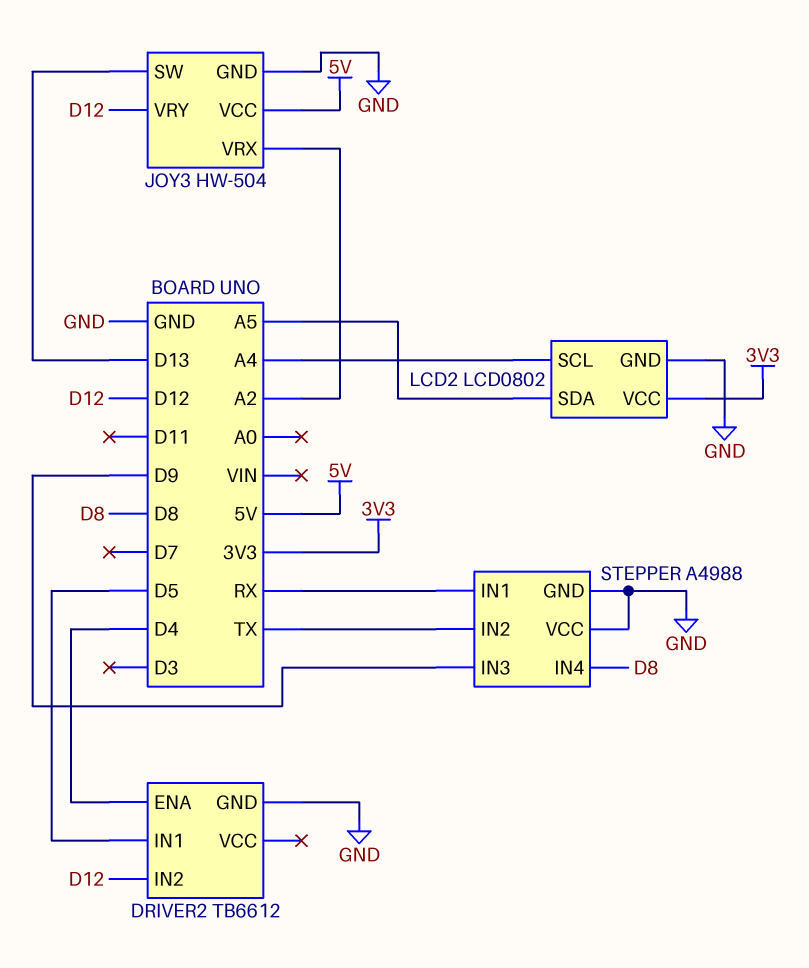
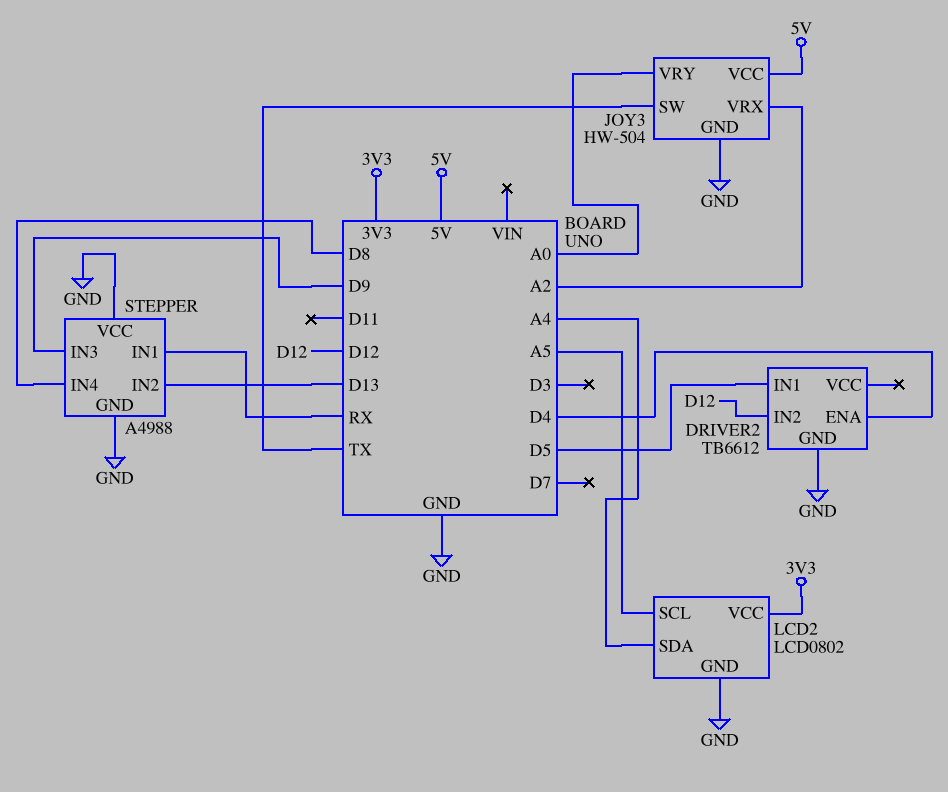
JOY3 pin SW: D13 -> TX
JOY3 pin VRY: D12 -> A0
LCD2 pin SCL: A4 -> A5
LCD2 pin SDA: A5 -> A4
STEPPER pin IN2: TX -> D13

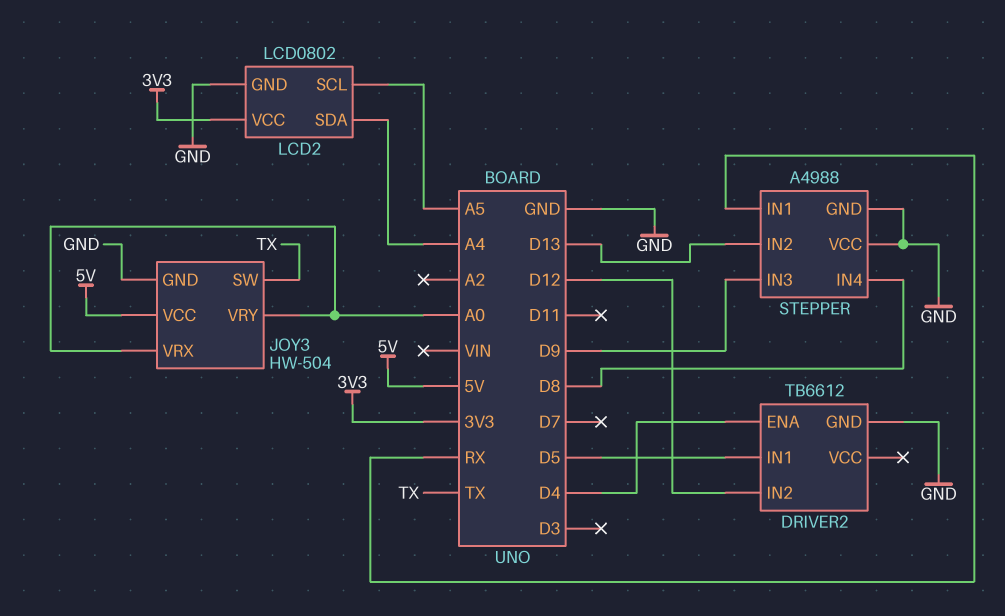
JOY3 pin VRX: A2 -> A0

